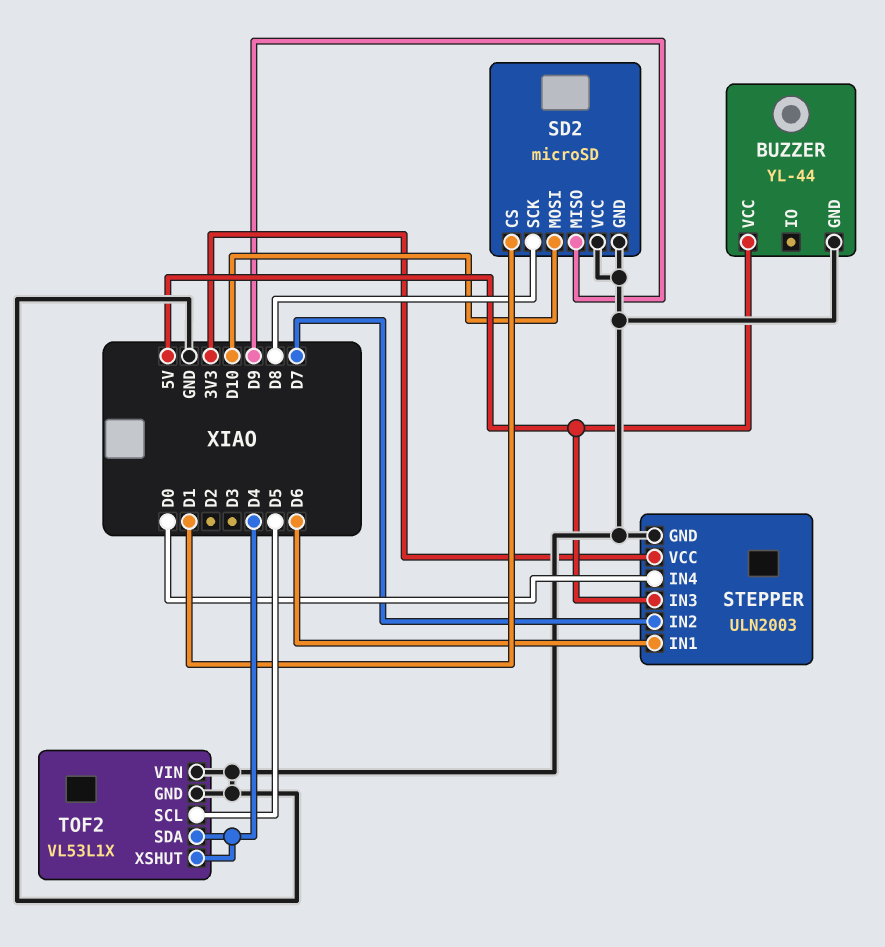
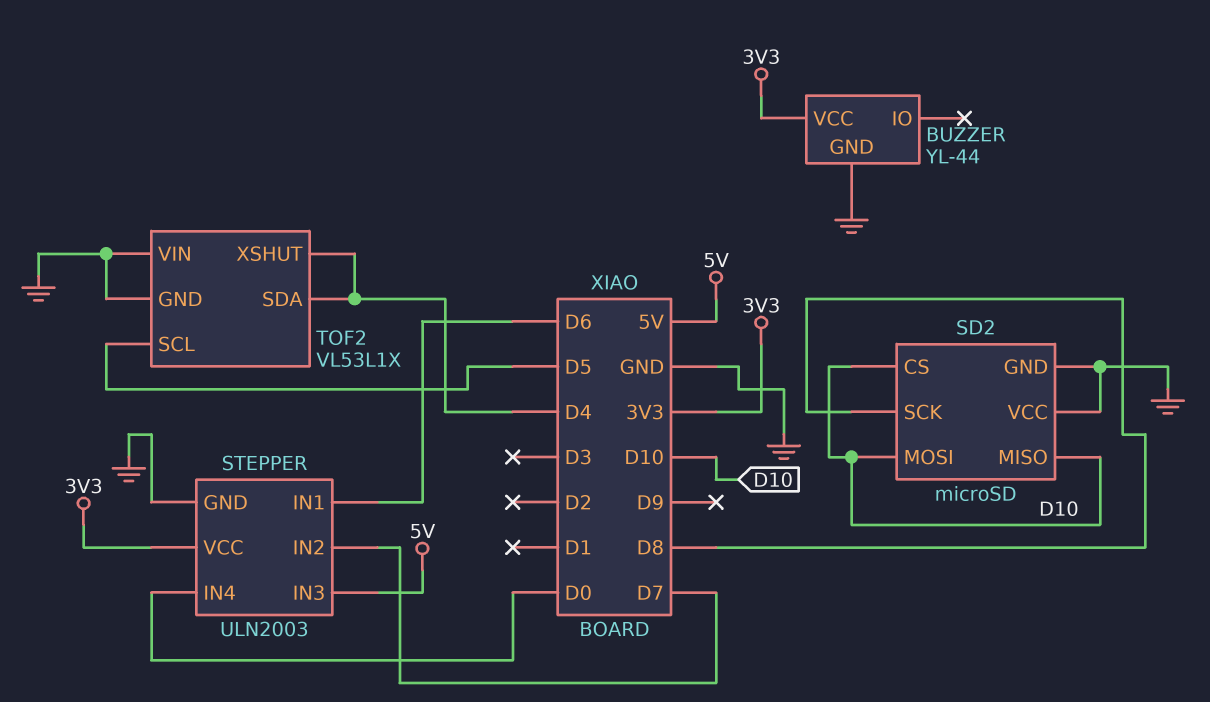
BUZZER pin VCC: 5V -> 3V3
SD2 pin CS: D1 -> D10
SD2 pin MISO: D9 -> D10

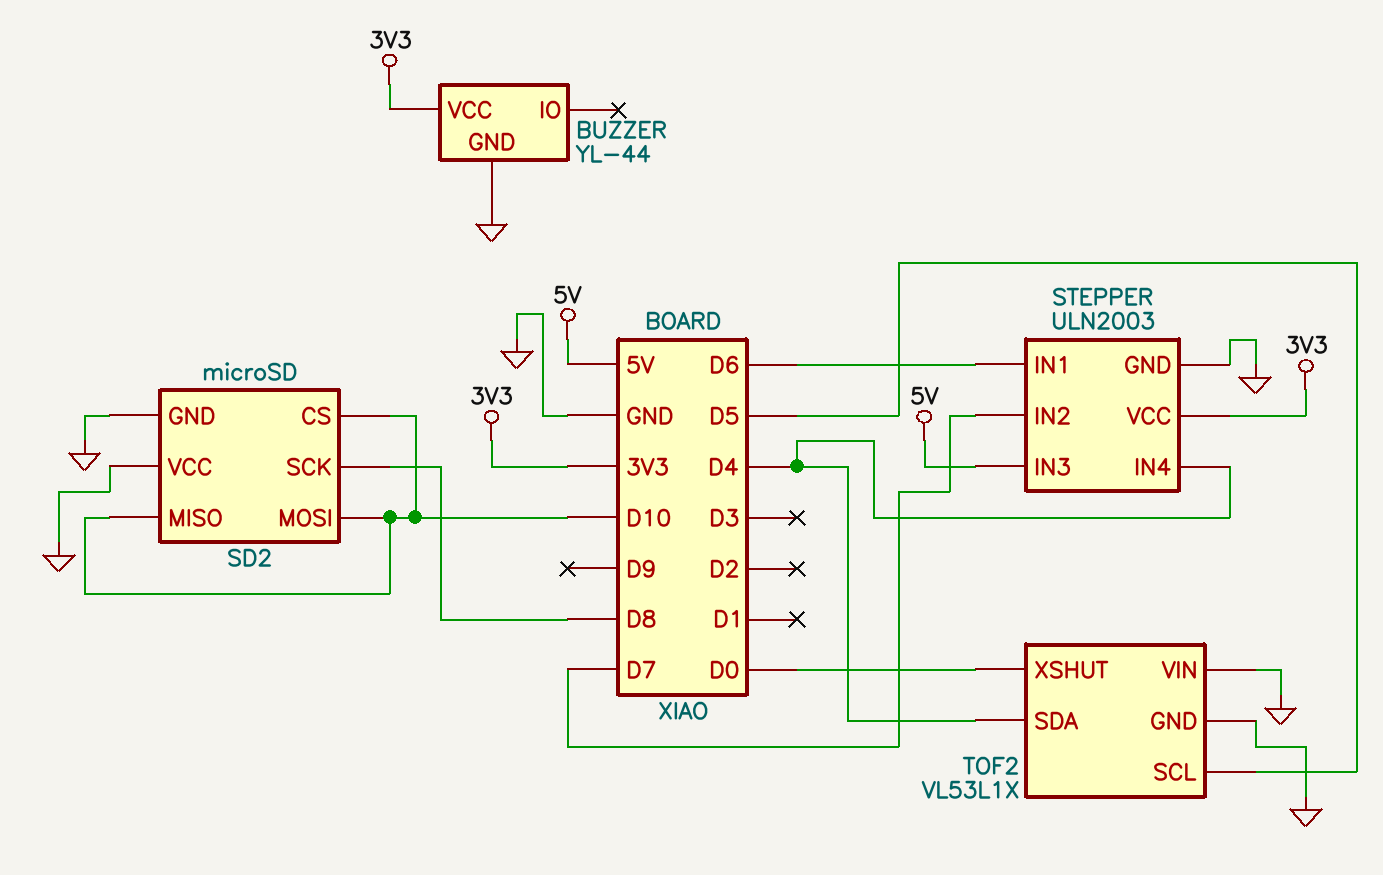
STEPPER pin IN4: D0 -> D4
TOF2 pin XSHUT: D4 -> D0

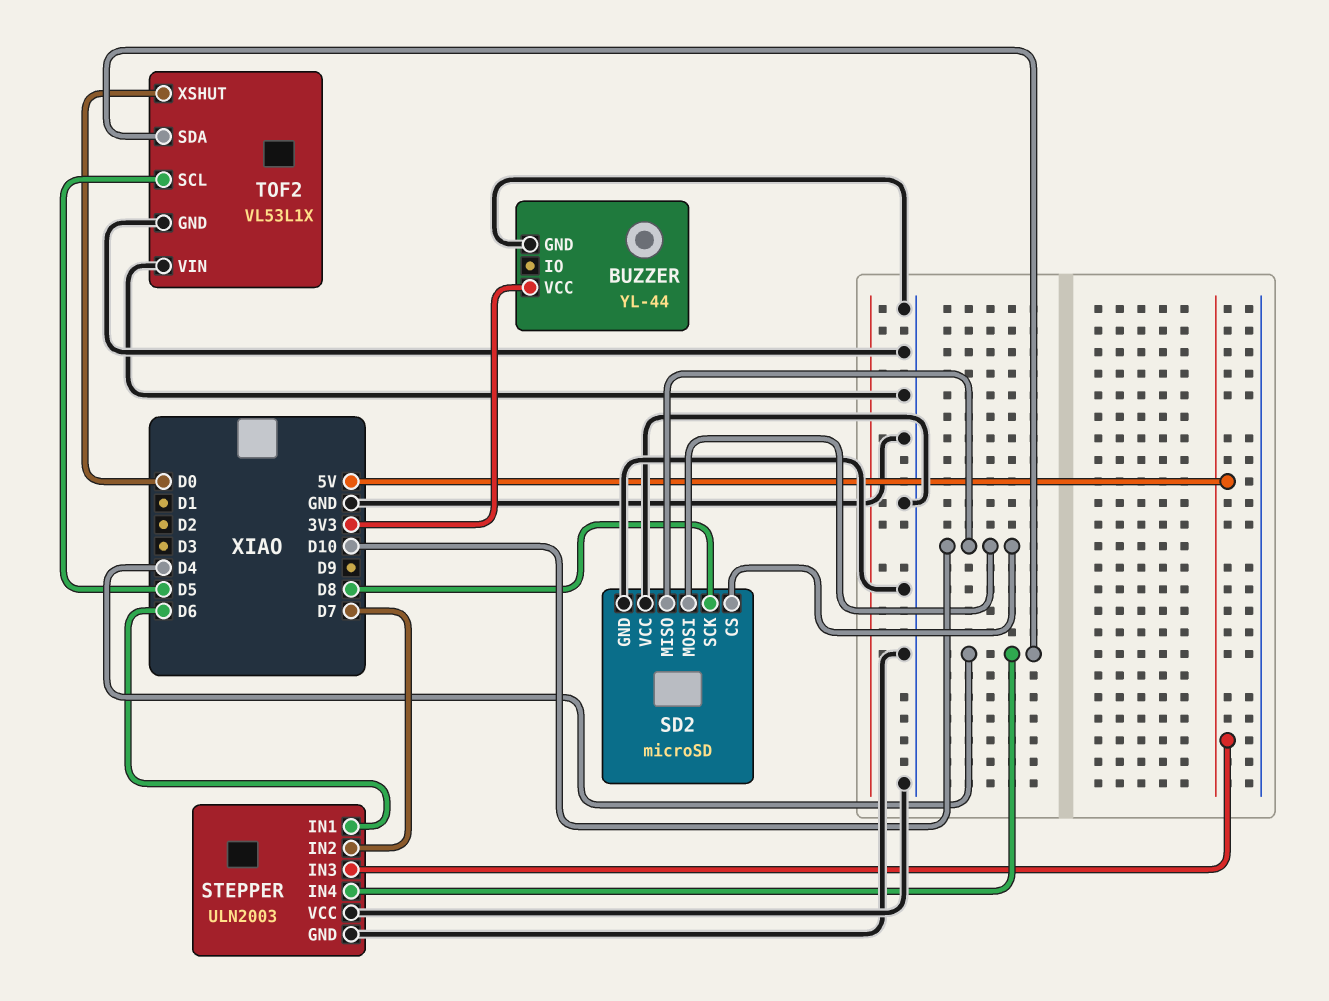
STEPPER pin VCC: 3V3 -> GND

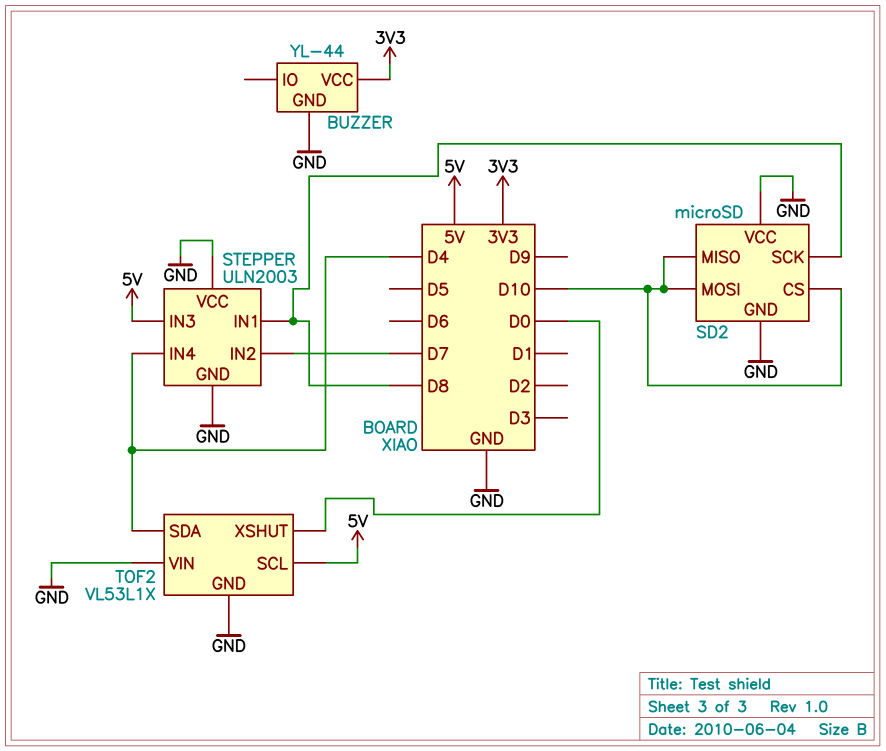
STEPPER pin IN1: D6 -> D8
TOF2 pin SCL: D5 -> 5V

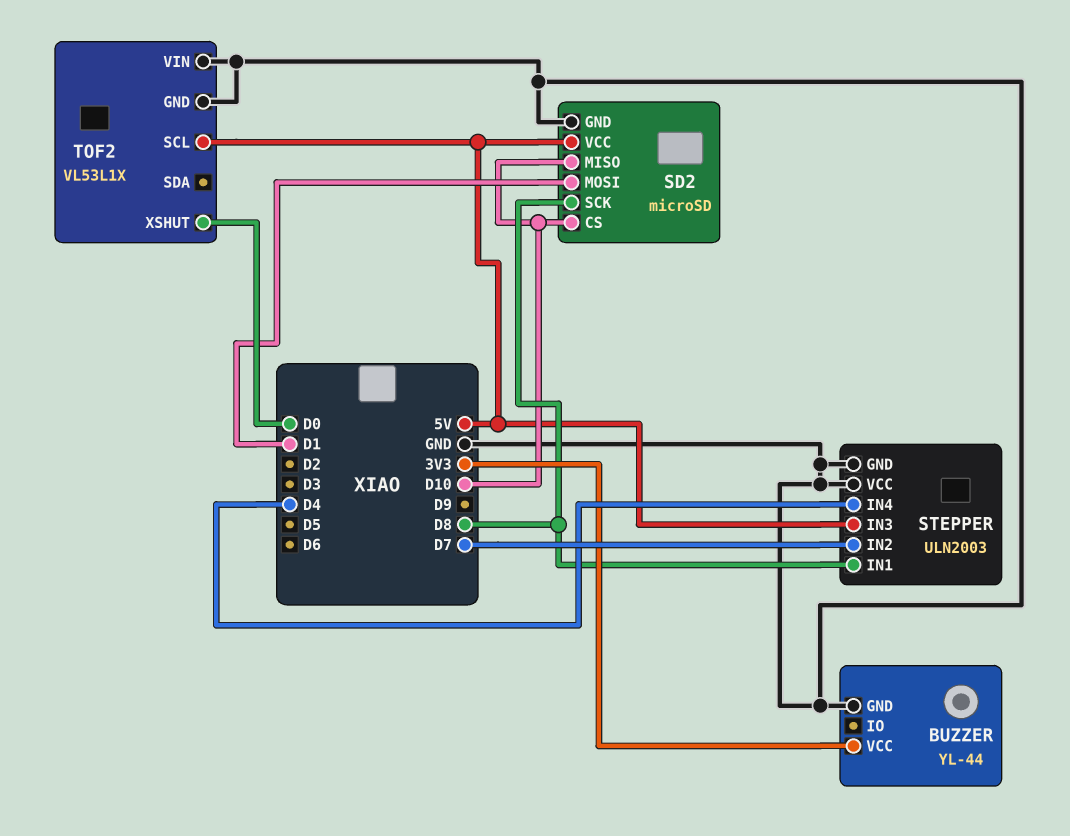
SD2 pin MOSI: D10 -> D1
SD2 pin VCC: GND -> 5V
TOF2 pin SDA: D4 -> none

